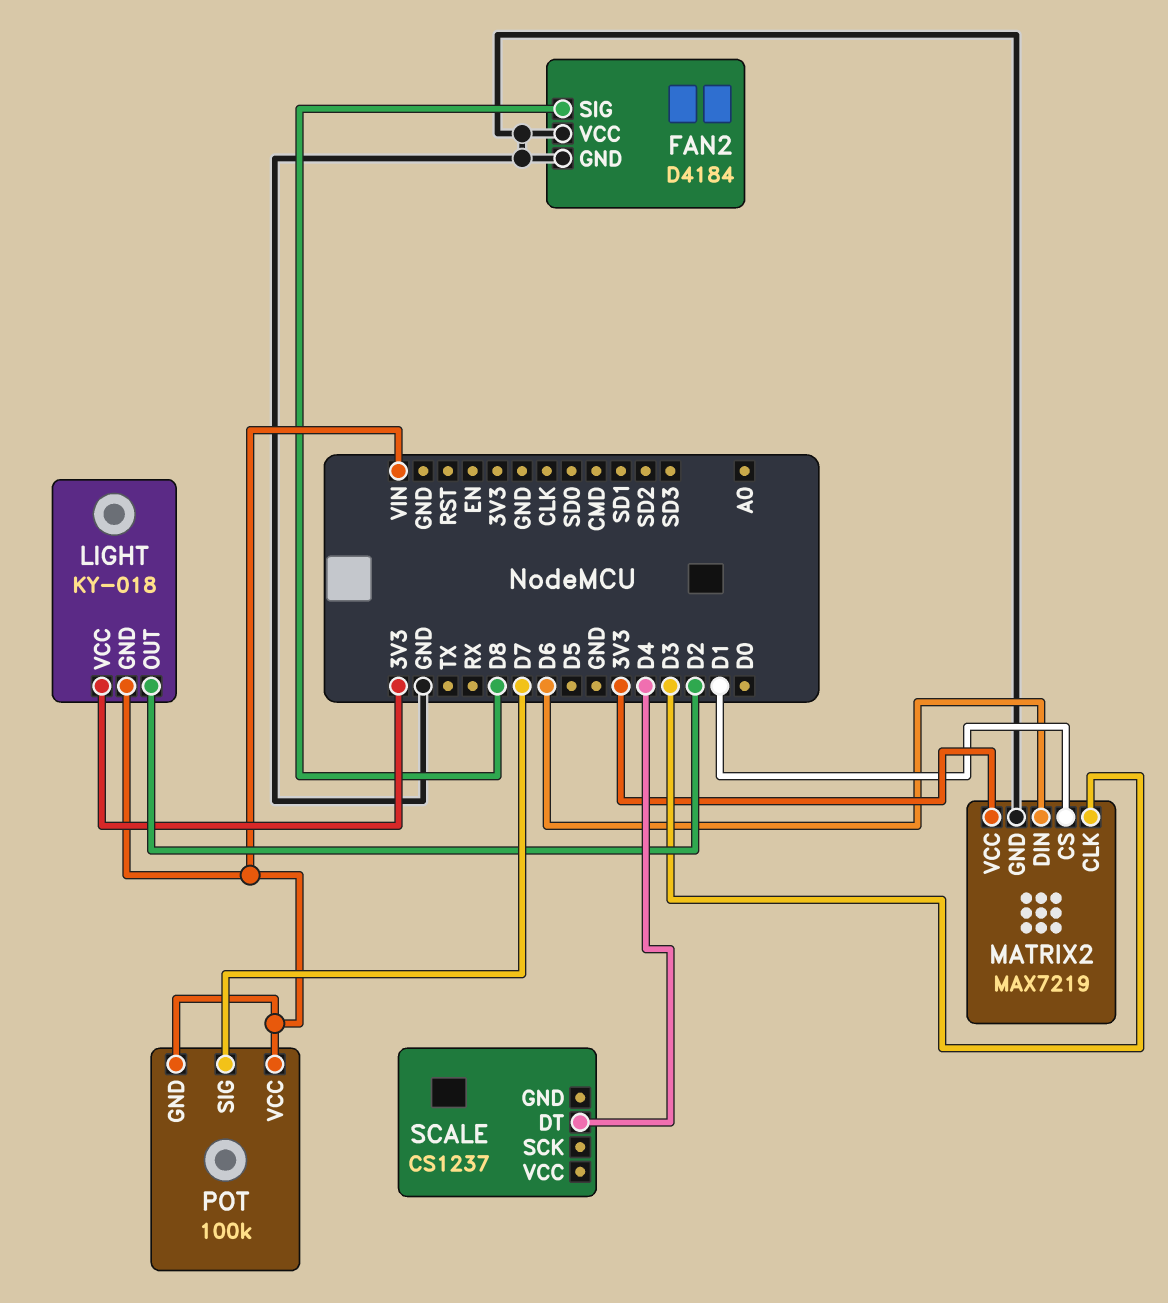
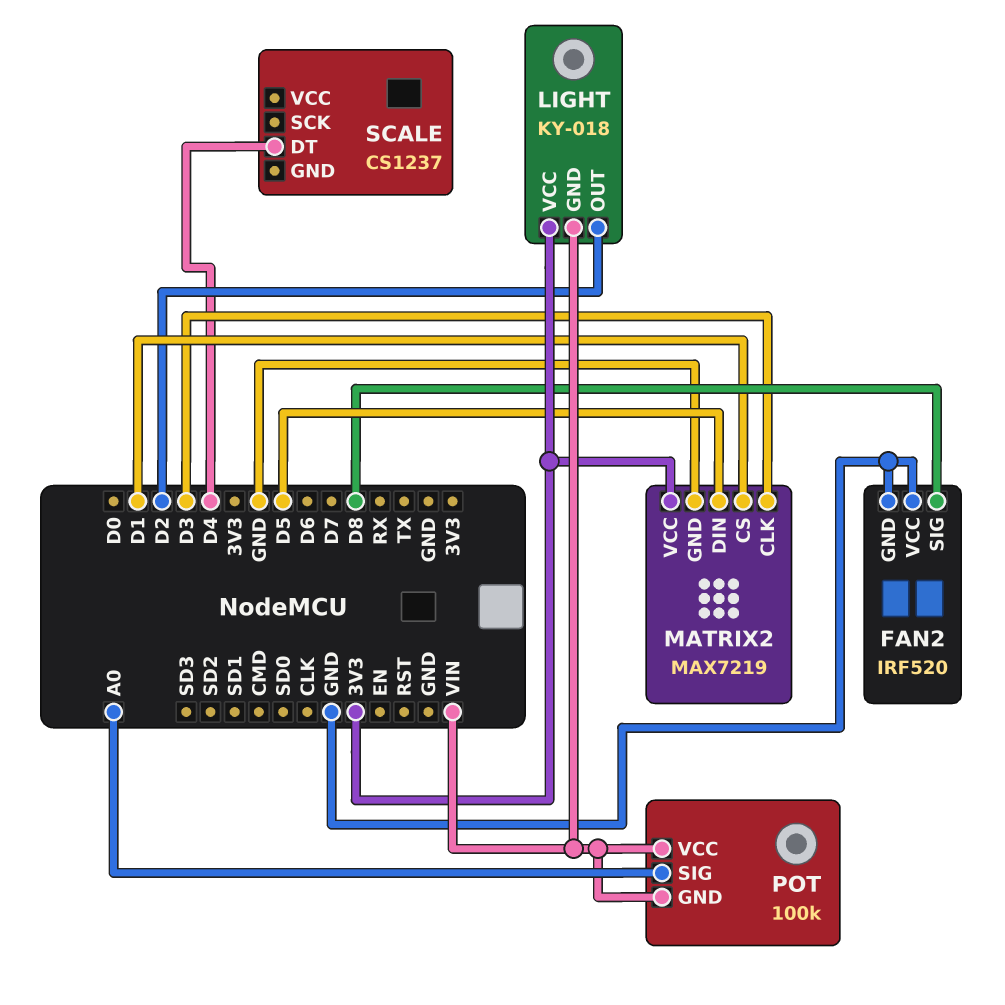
FAN2: D4184 -> IRF520
MATRIX2 pin DIN: D6 -> D5
POT pin SIG: D7 -> A0

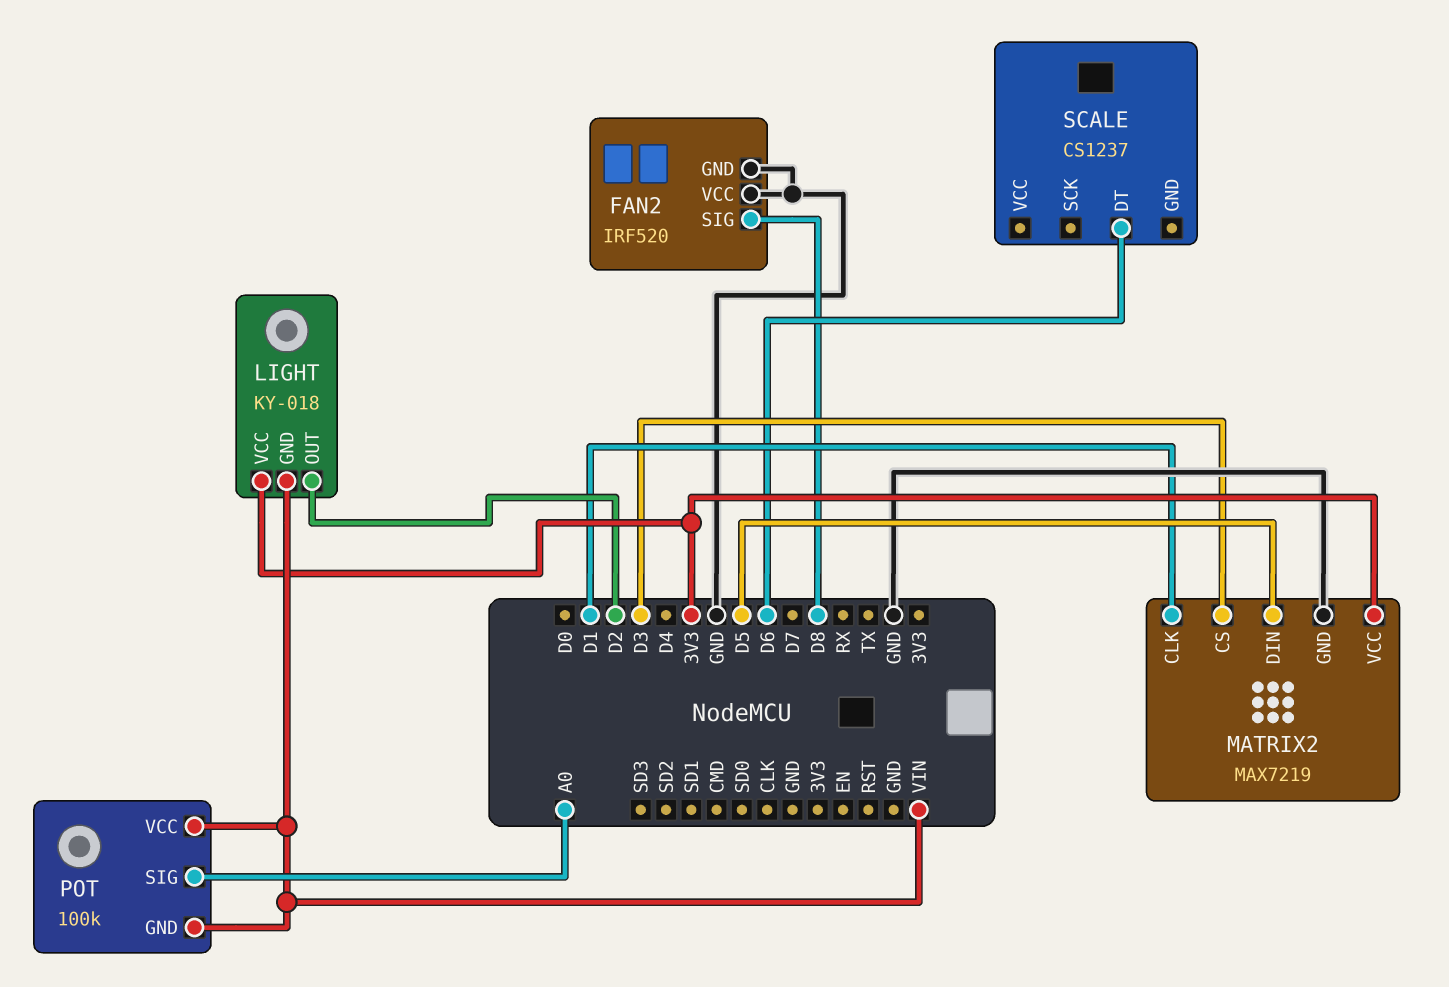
MATRIX2 pin CLK: D3 -> D1
MATRIX2 pin CS: D1 -> D3
SCALE pin DT: D4 -> D6

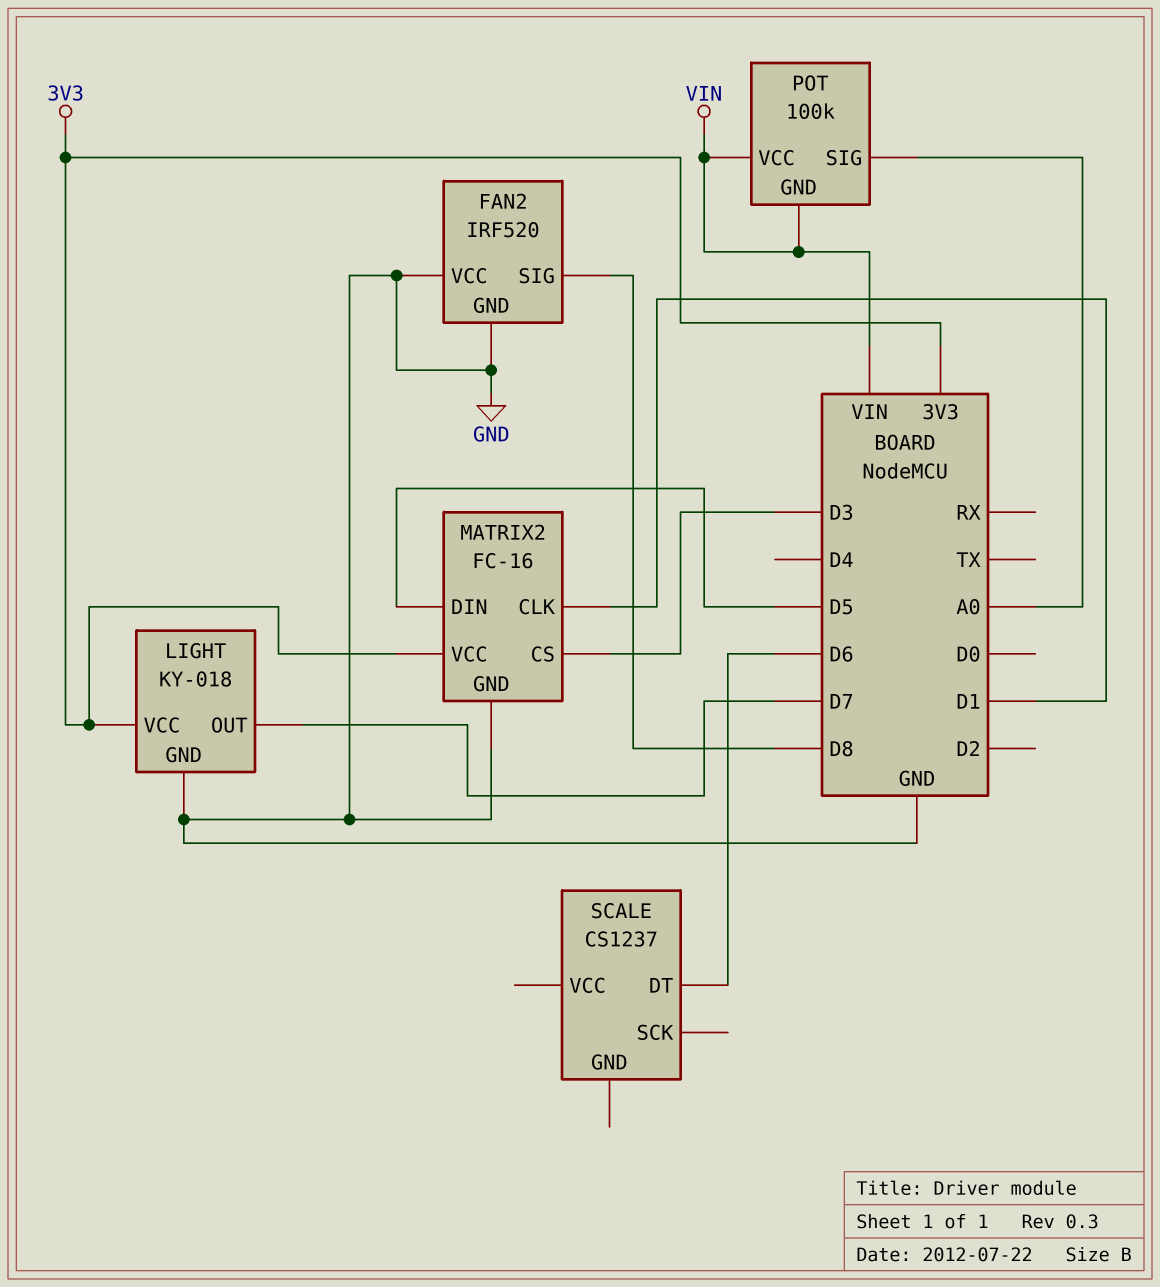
LIGHT pin GND: VIN -> GND
LIGHT pin OUT: D2 -> D7
MATRIX2: MAX7219 -> FC-16

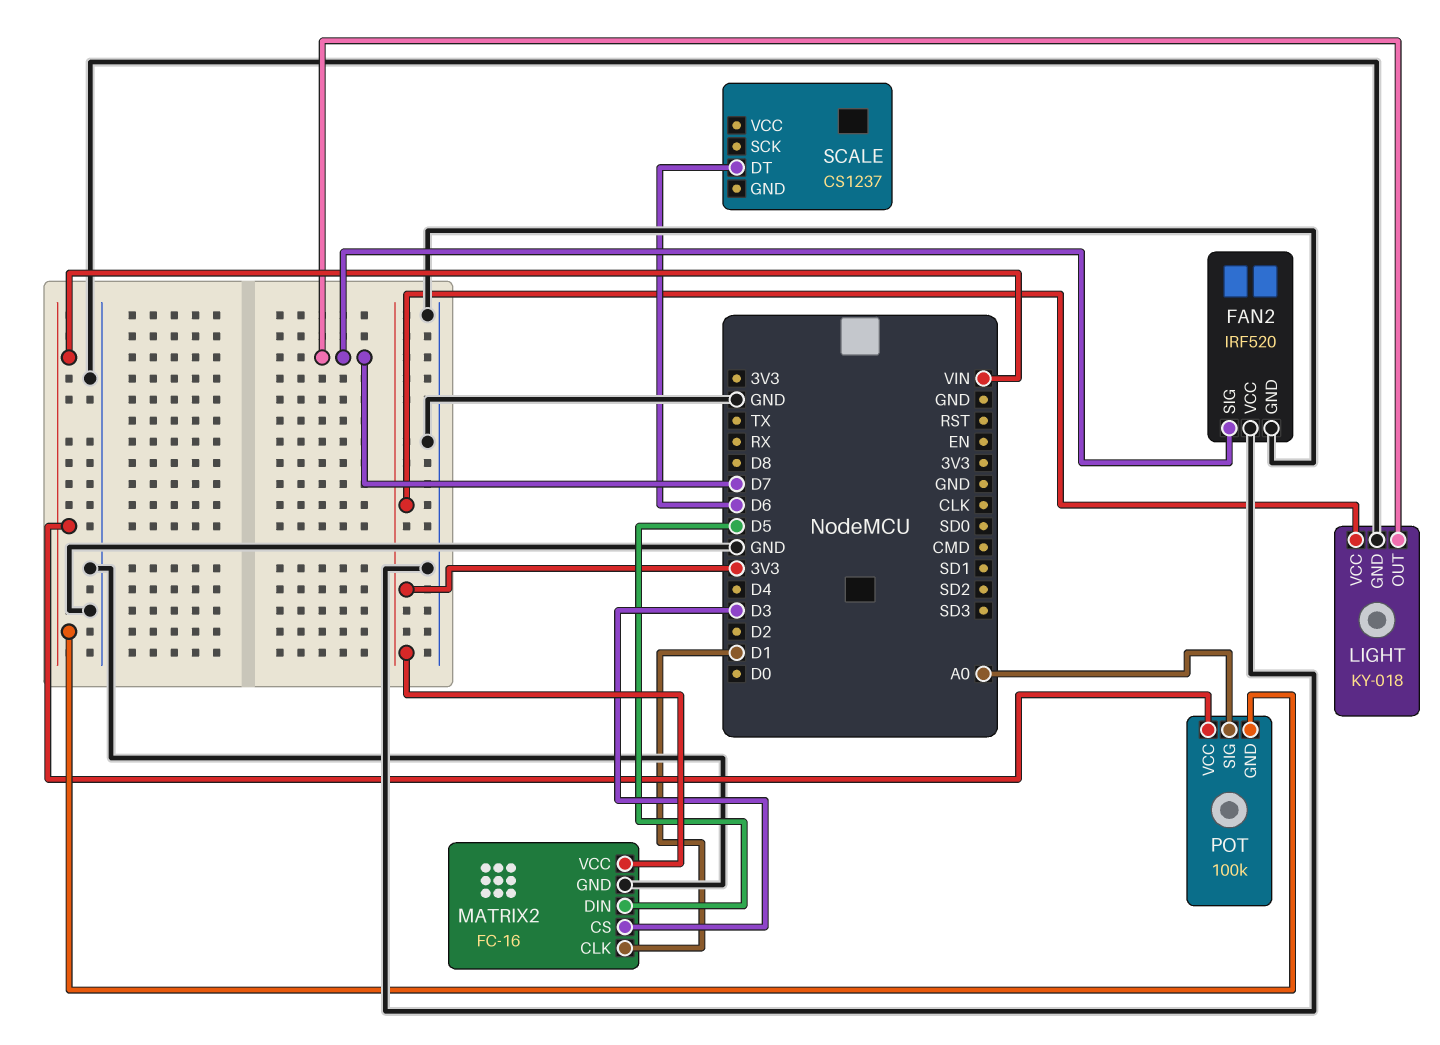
FAN2 pin SIG: D8 -> D7

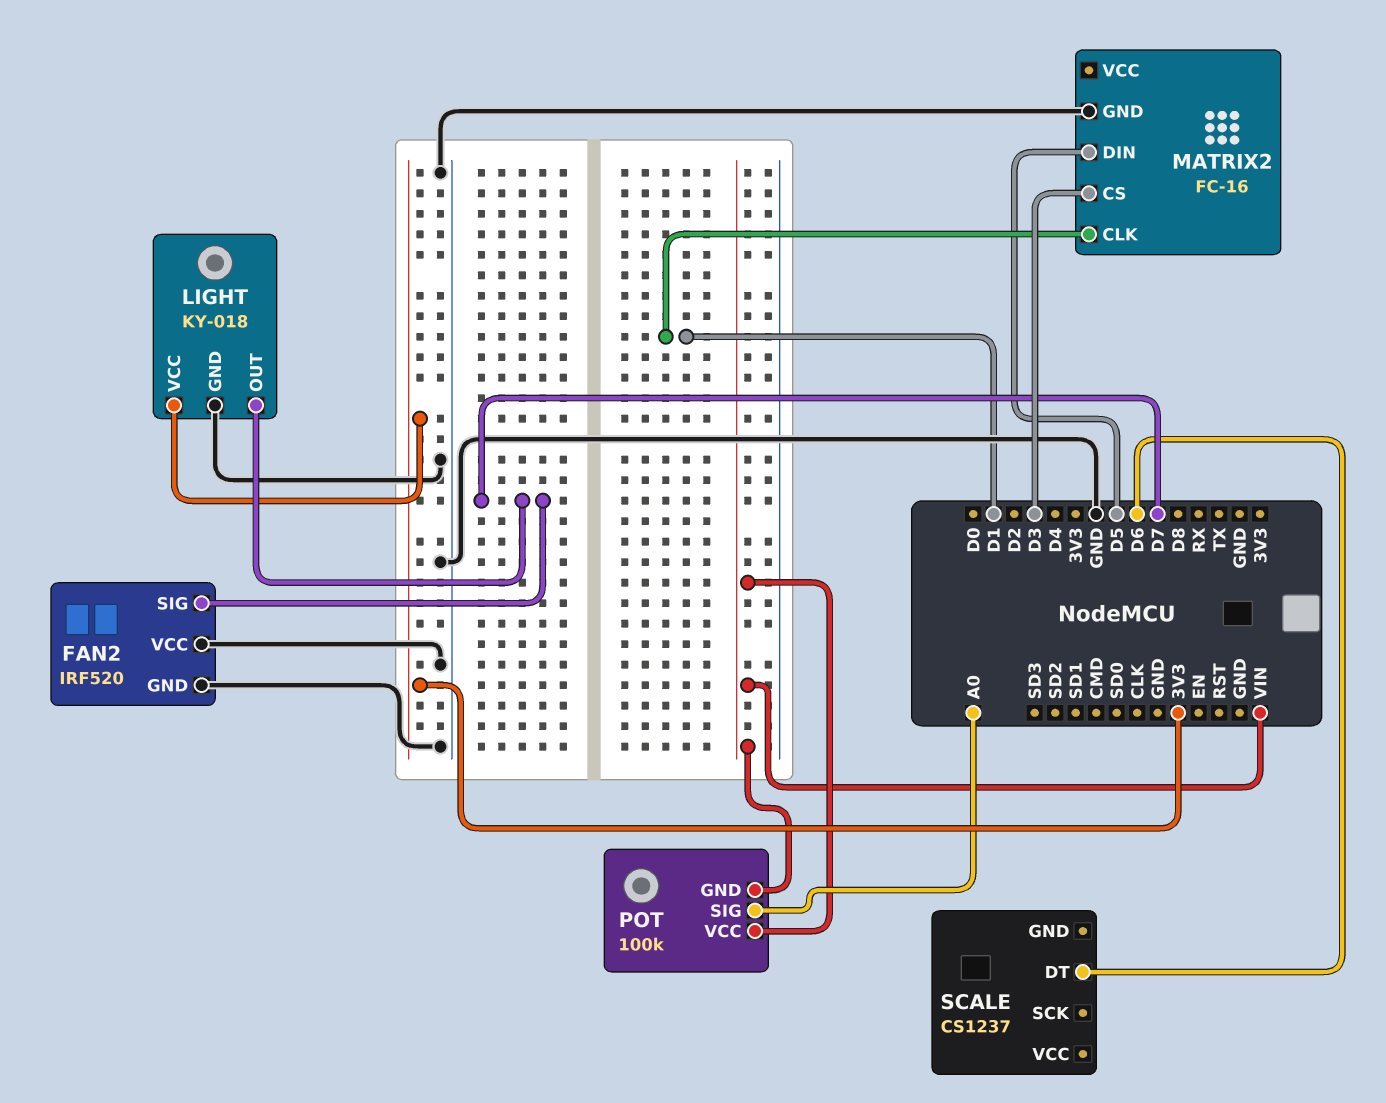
MATRIX2 pin VCC: 3V3 -> none

